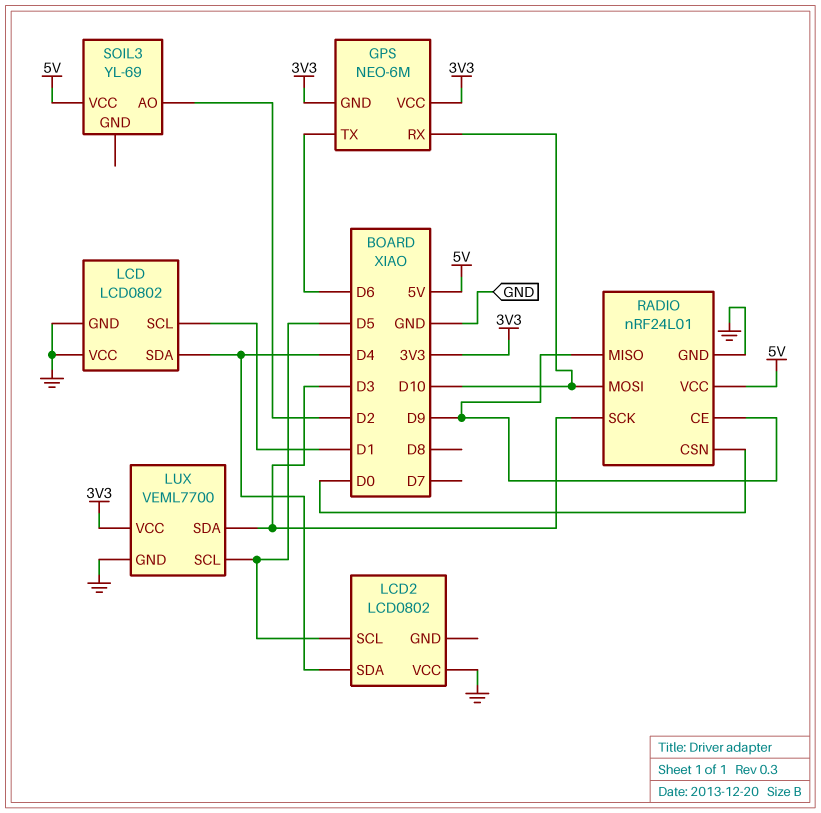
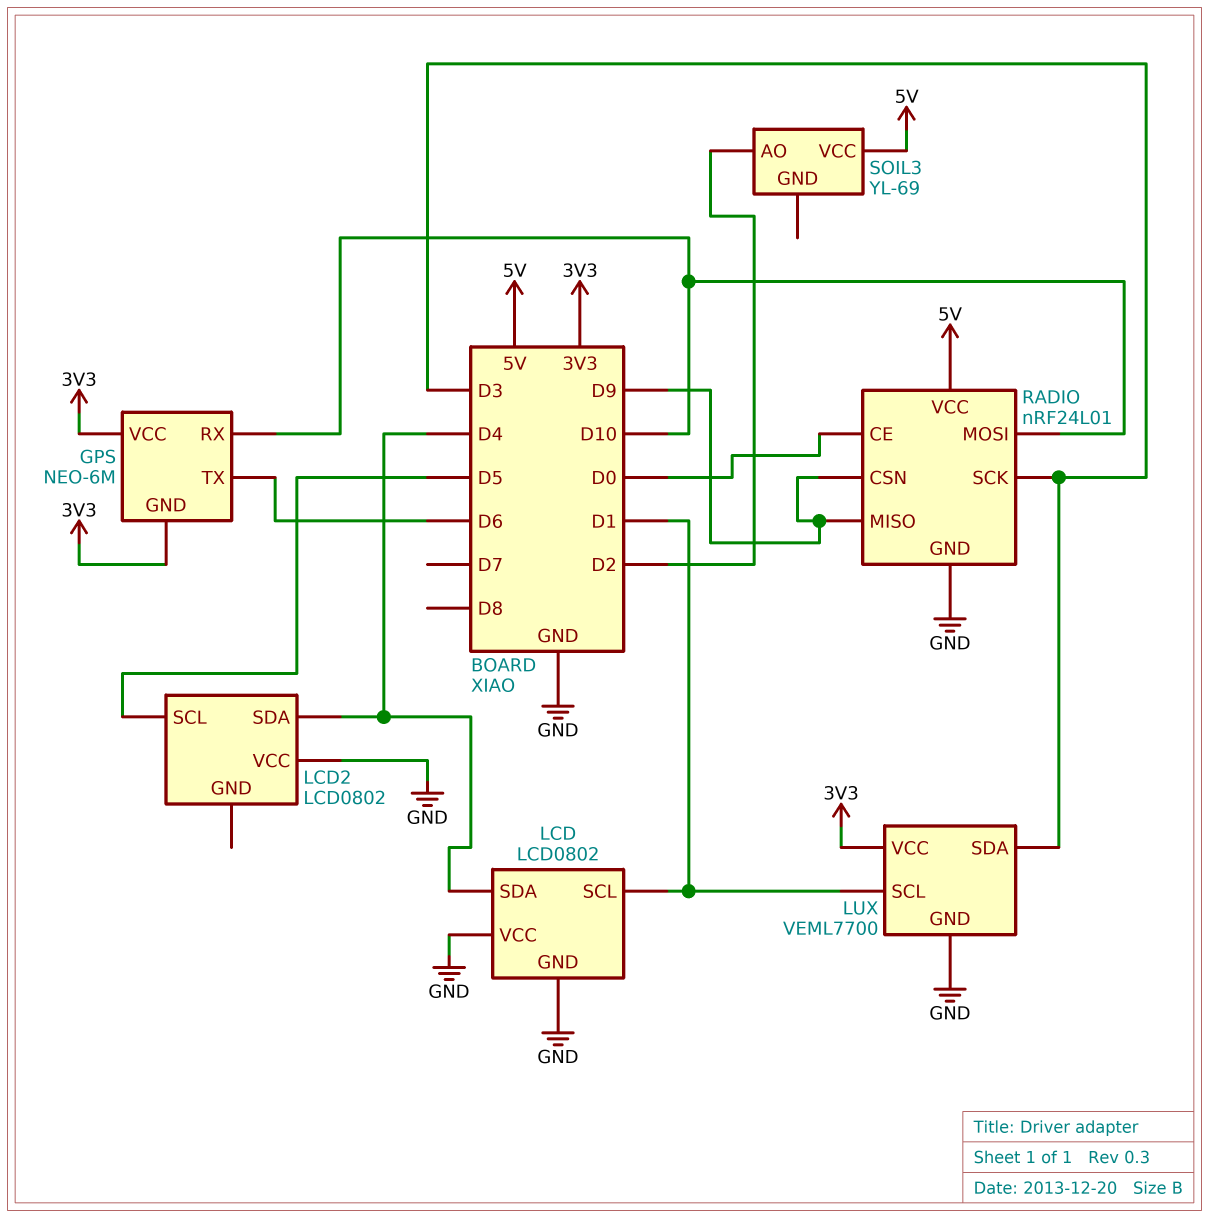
LUX pin SCL: D5 -> D1
RADIO pin CE: D9 -> D0
RADIO pin CSN: D0 -> D9

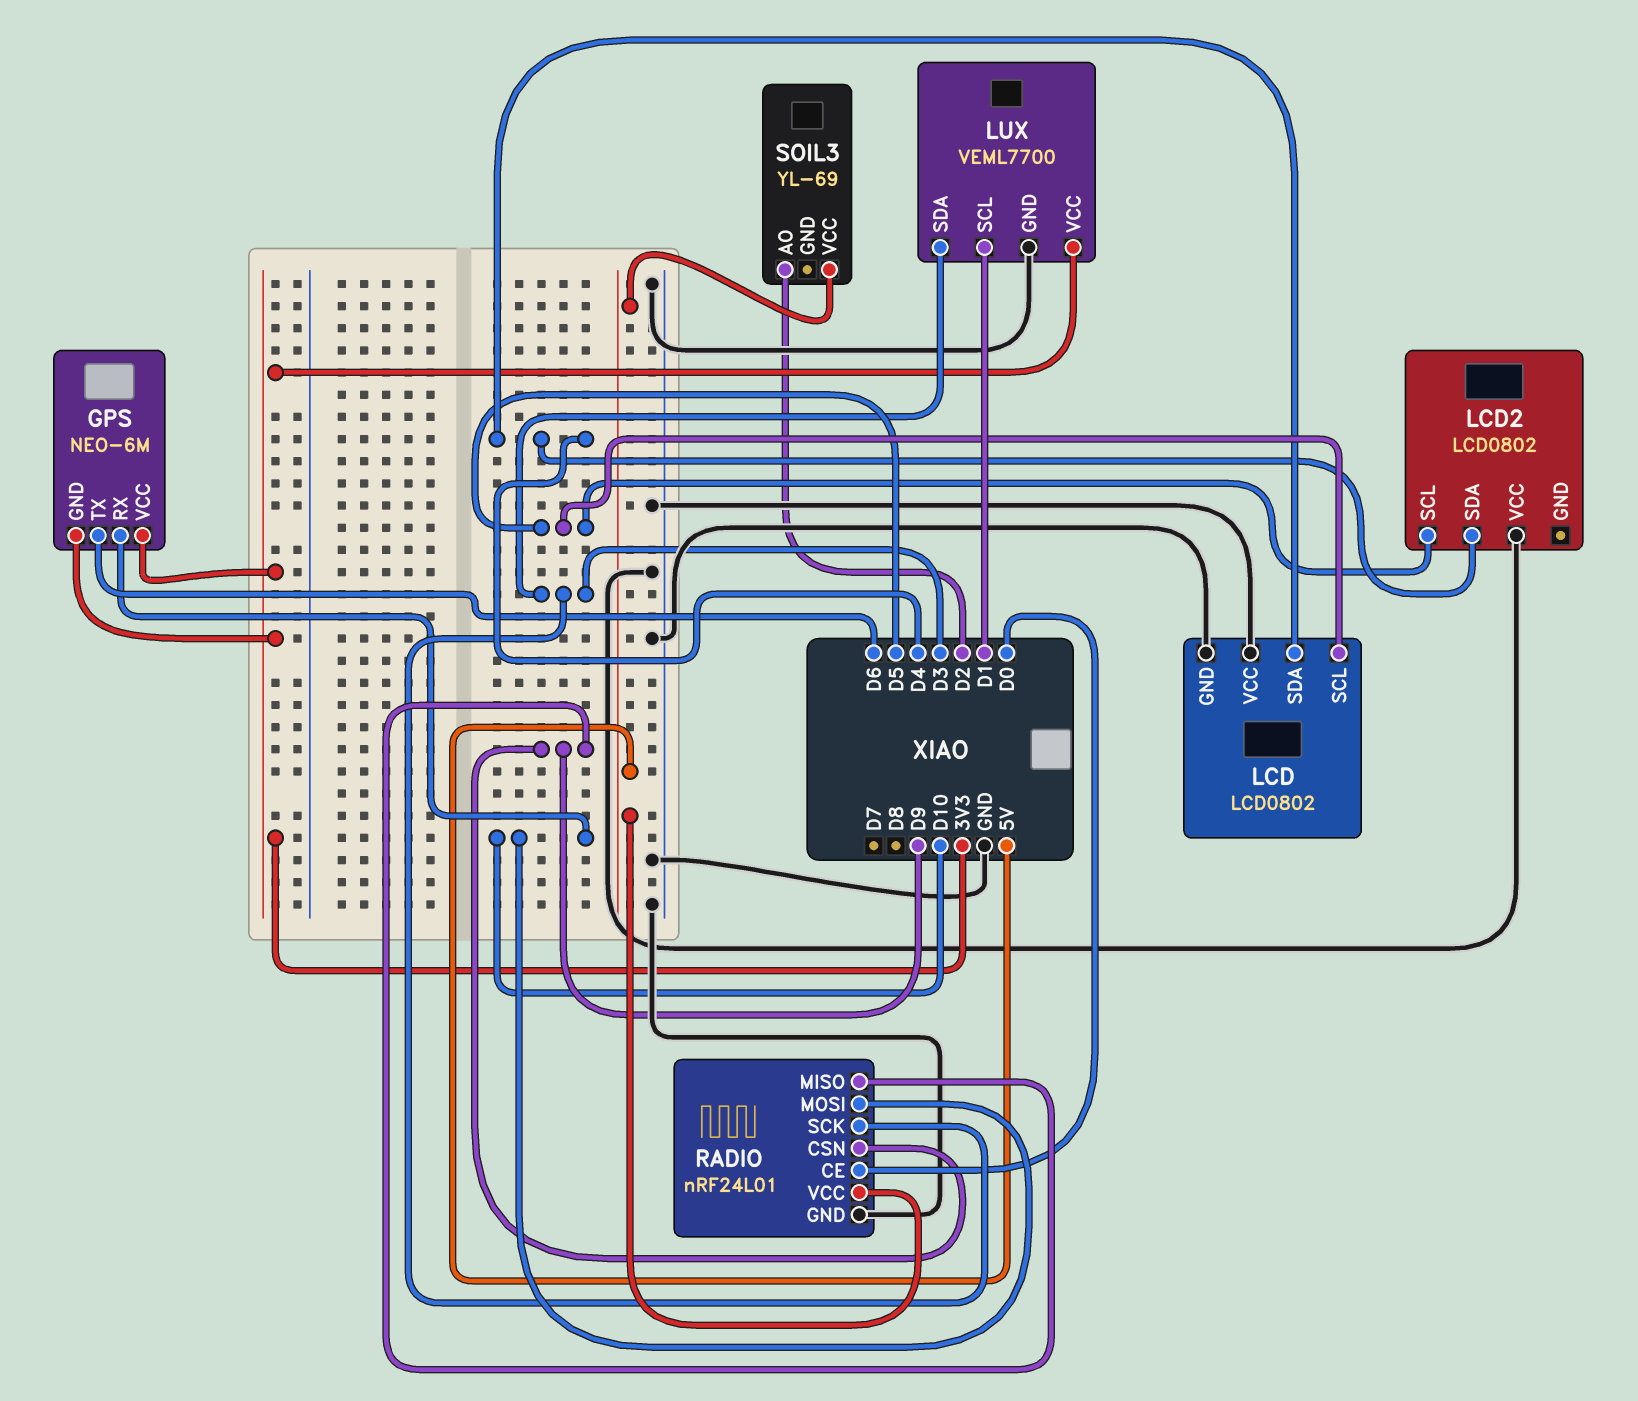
LCD pin SCL: D1 -> D5

